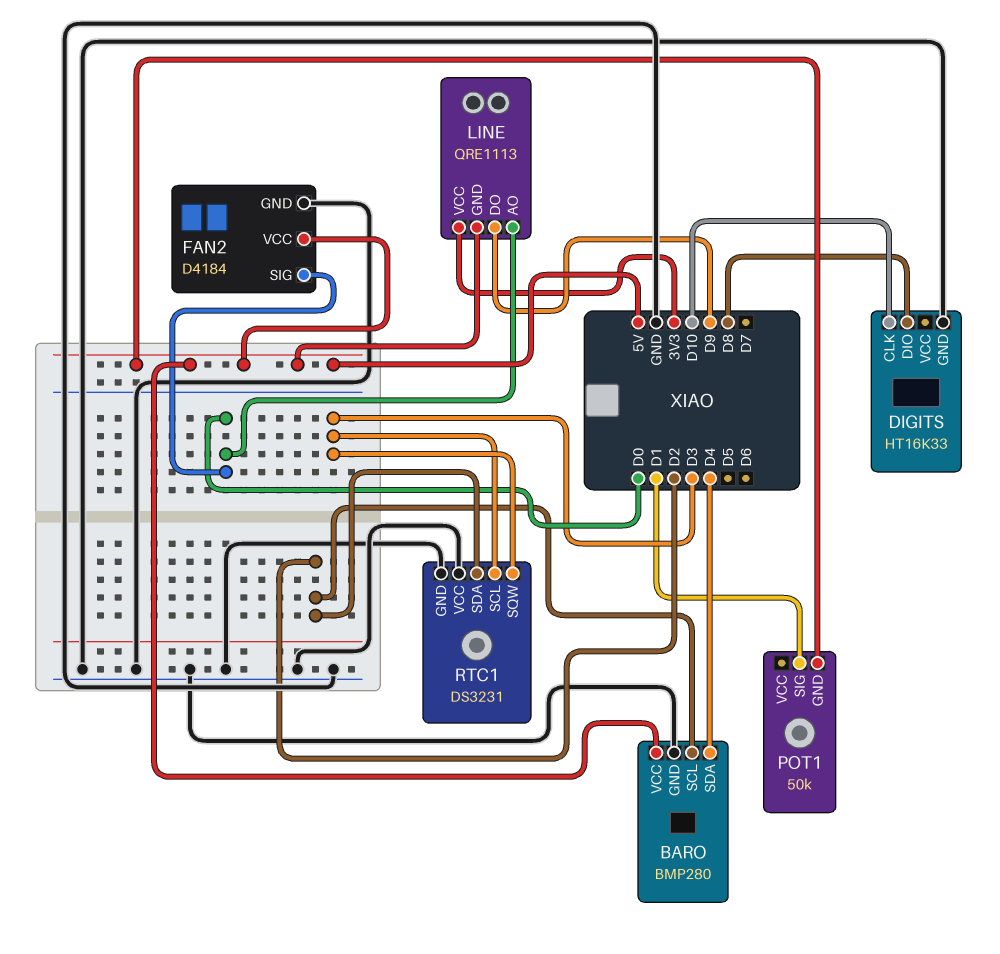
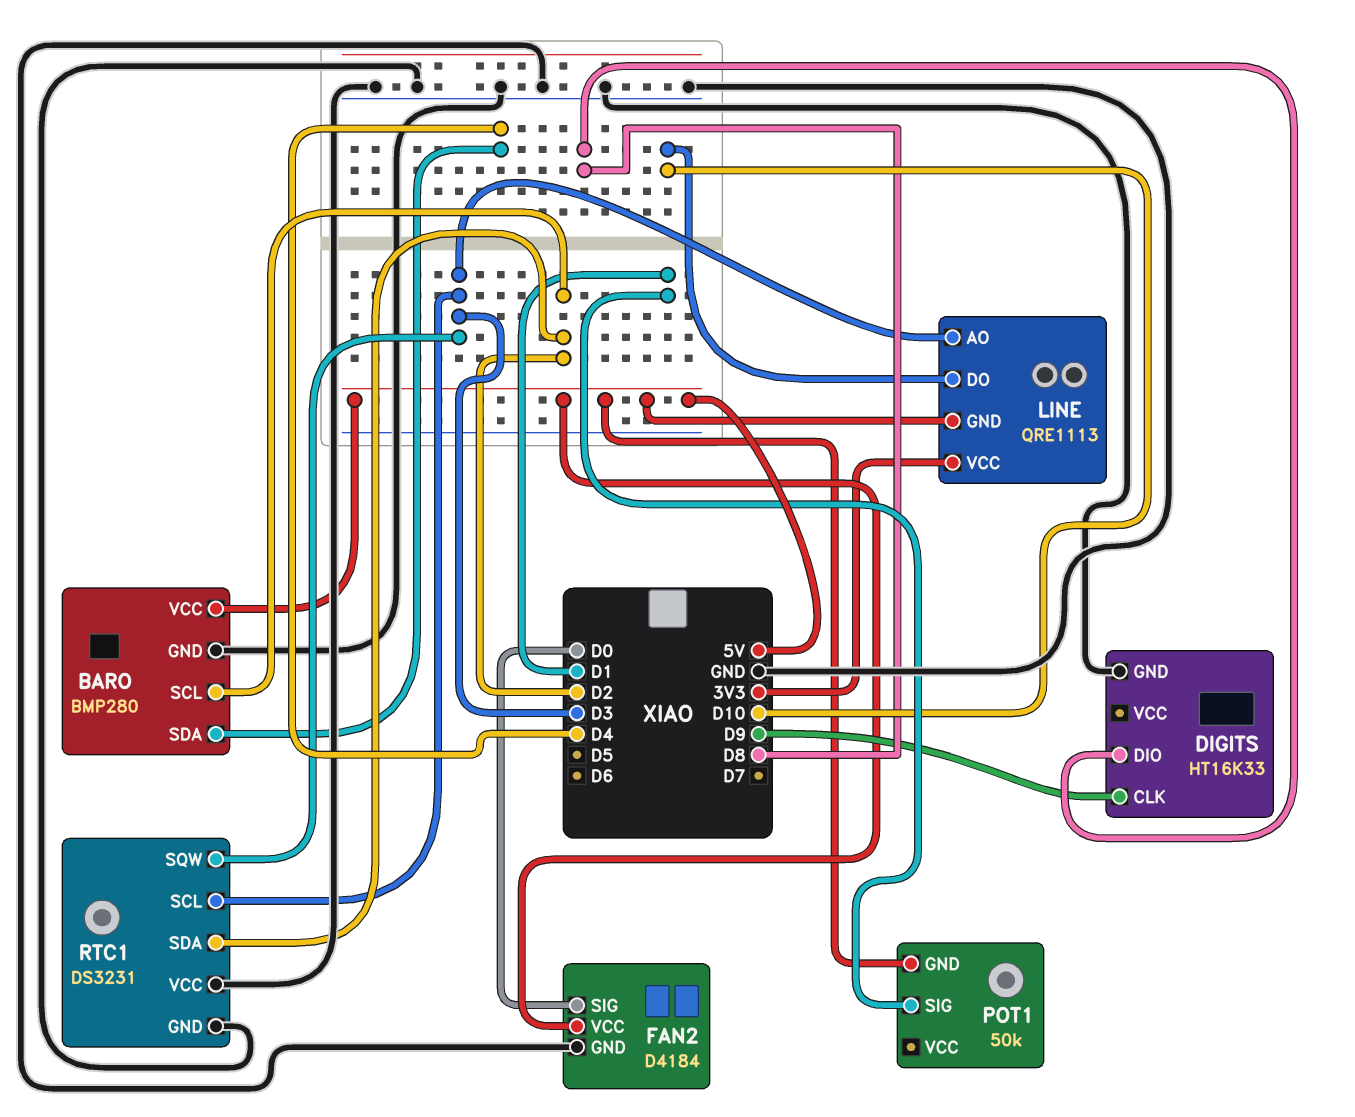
DIGITS pin CLK: D10 -> D9
LINE pin AO: D0 -> D3
LINE pin DO: D9 -> D10

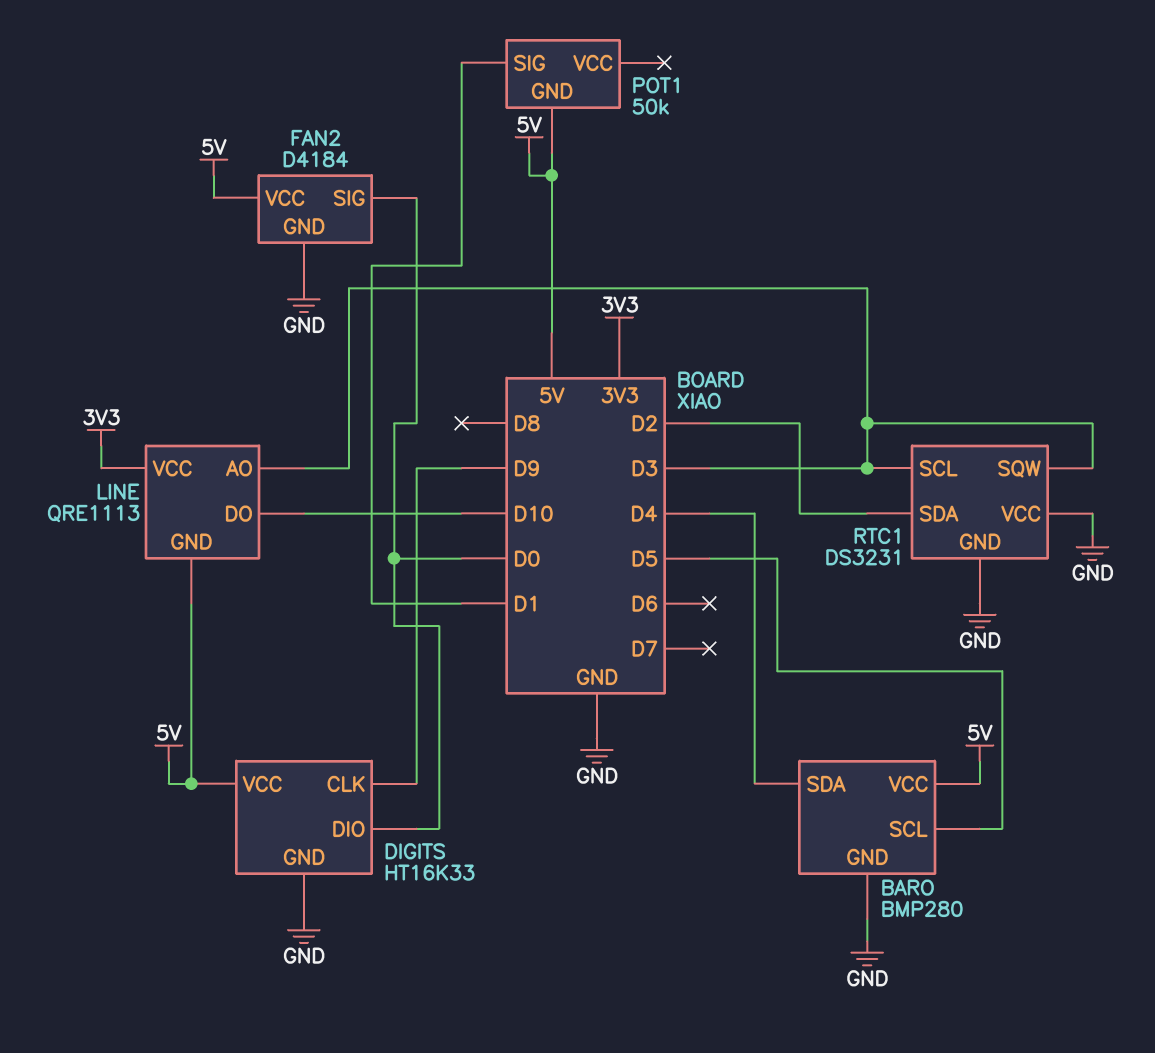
BARO pin SCL: D2 -> D5
DIGITS pin DIO: D8 -> D0
DIGITS pin VCC: none -> 5V

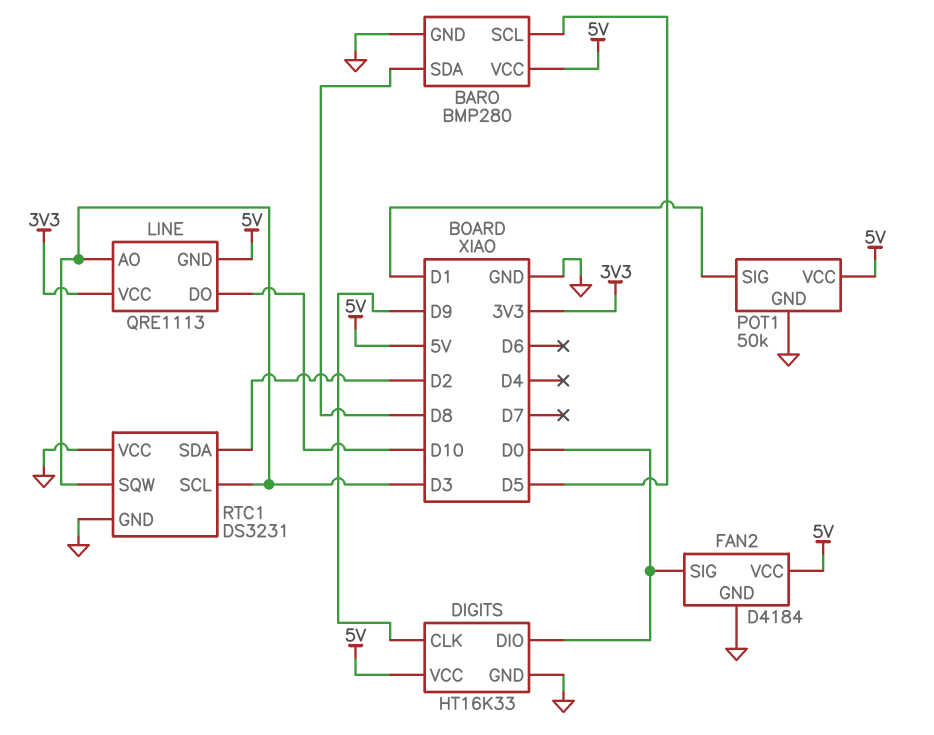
BARO pin SDA: D4 -> D8
POT1 pin GND: 5V -> GND
POT1 pin VCC: none -> 5V

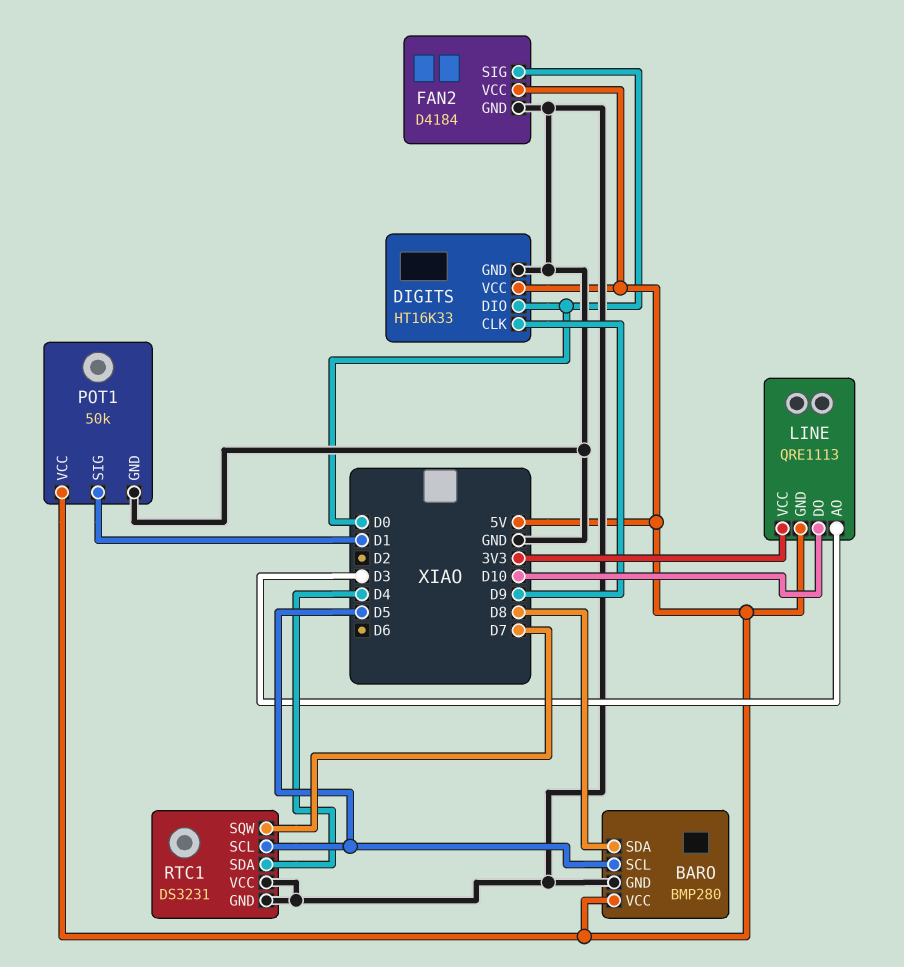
RTC1 pin SCL: D3 -> D5
RTC1 pin SDA: D2 -> D4
RTC1 pin SQW: D3 -> D7

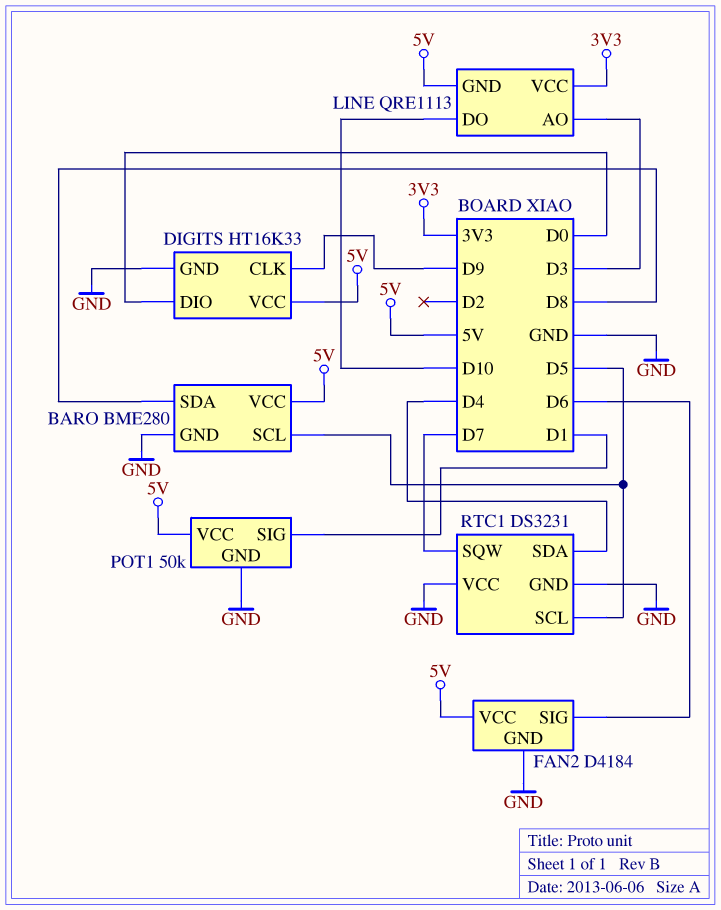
BARO: BMP280 -> BME280
FAN2 pin SIG: D0 -> D6

